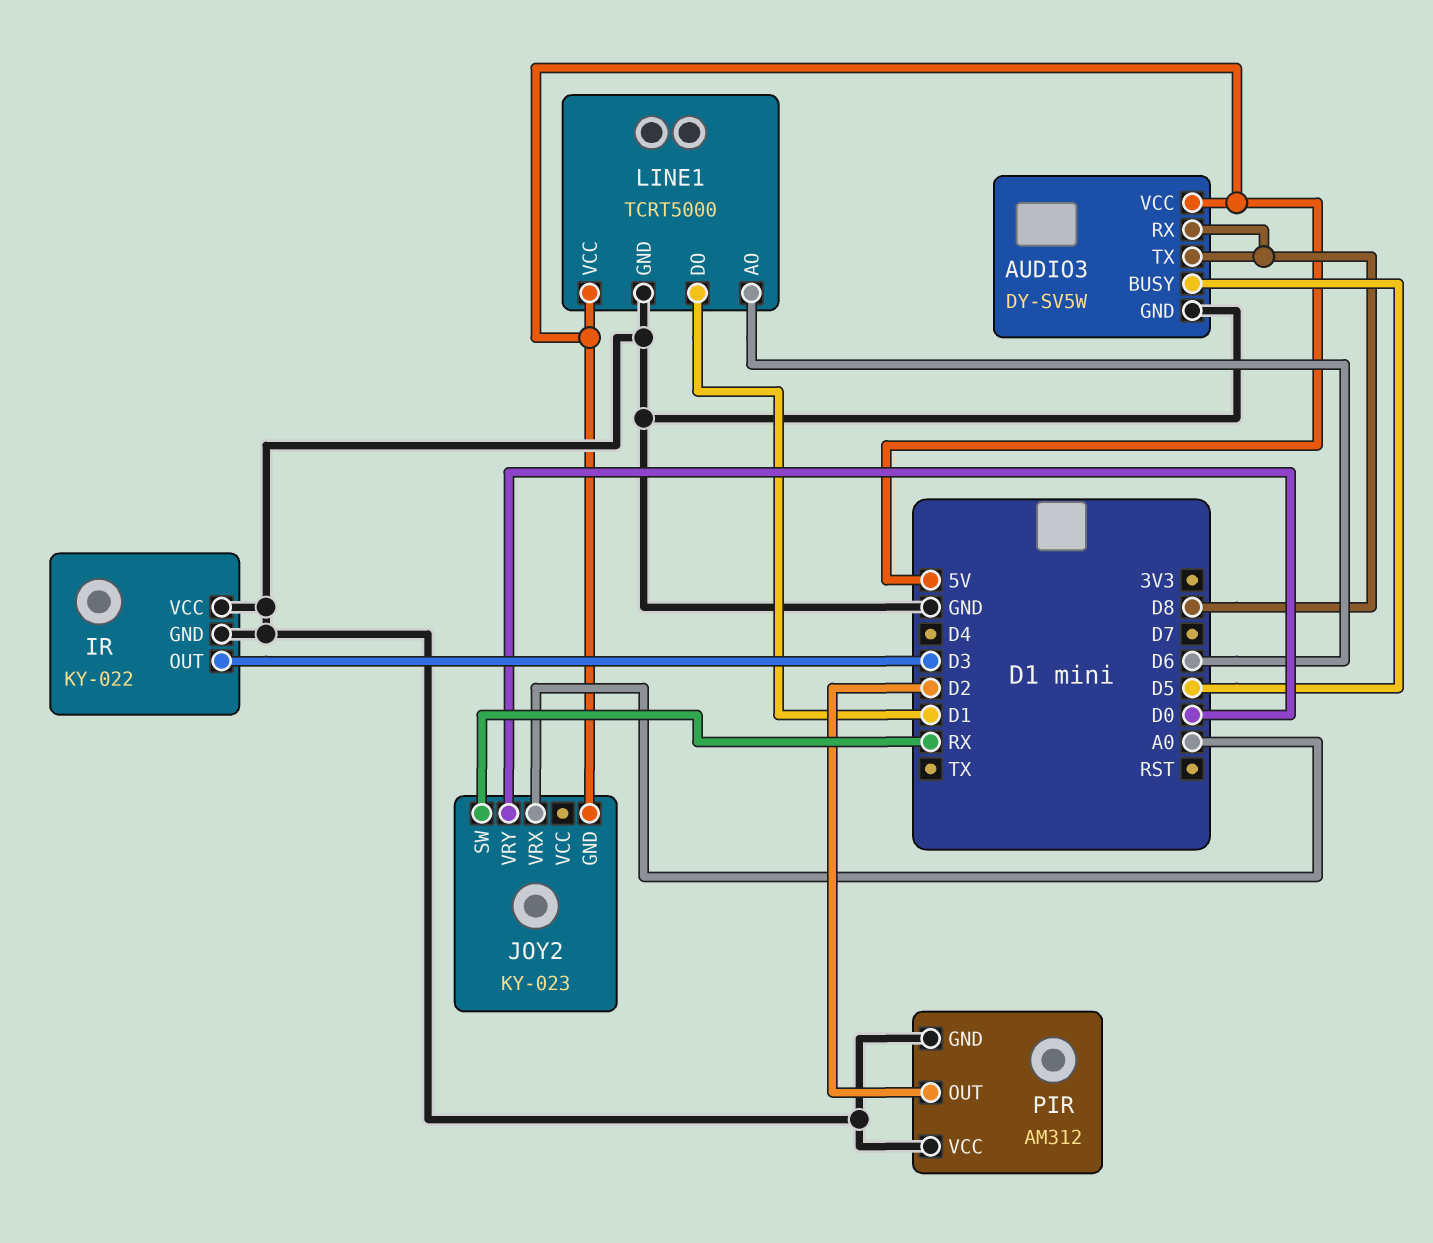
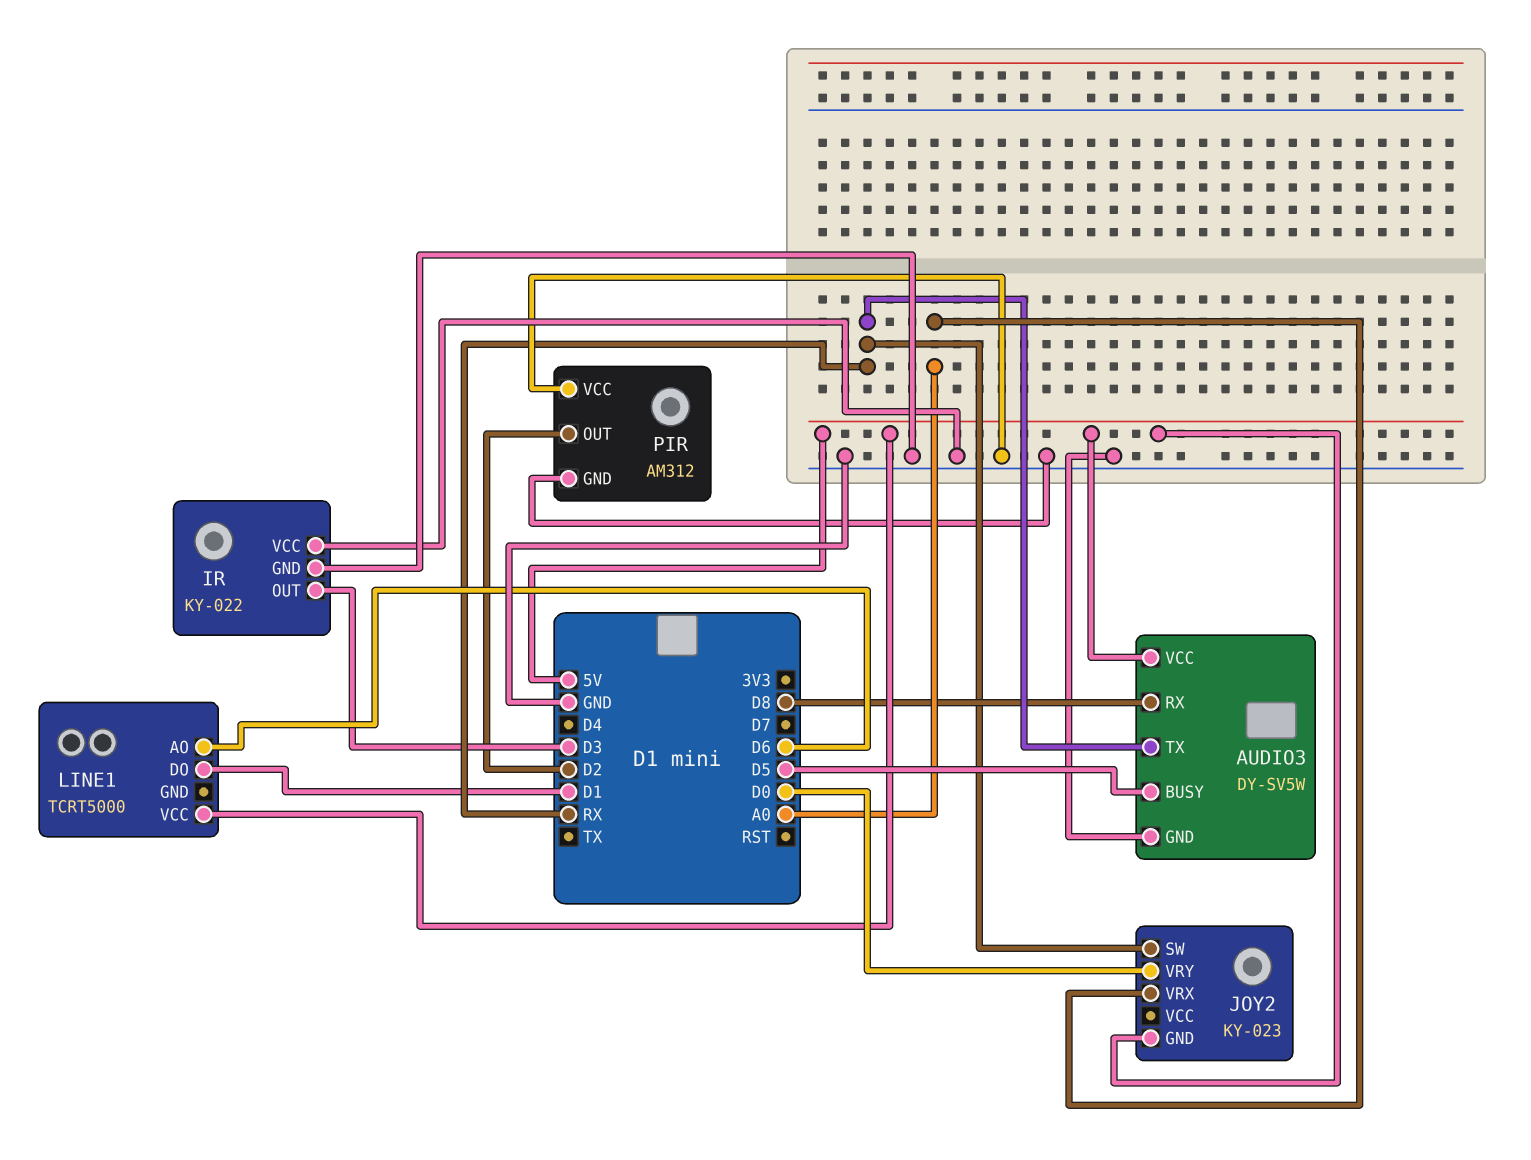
AUDIO3 pin TX: D8 -> RX
LINE1 pin GND: GND -> none

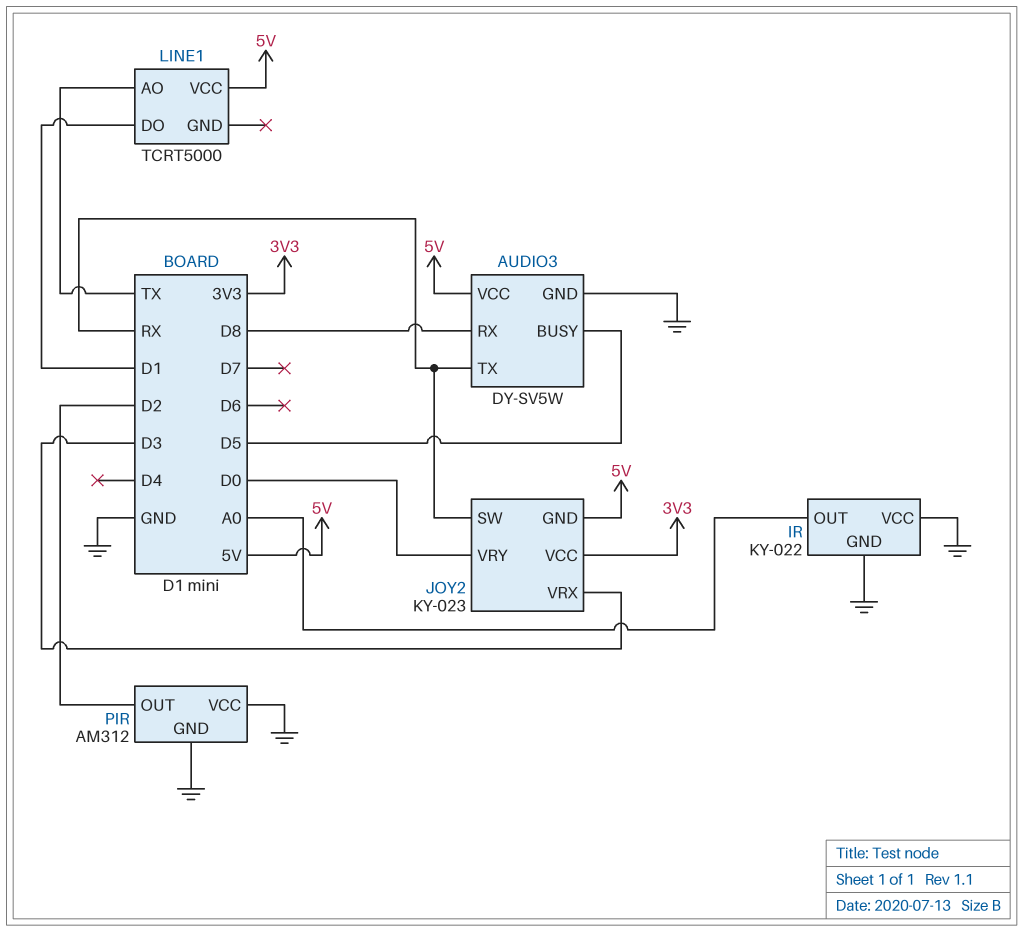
IR pin OUT: D3 -> A0
JOY2 pin VCC: none -> 3V3
JOY2 pin VRX: A0 -> D3
LINE1 pin AO: D6 -> TX

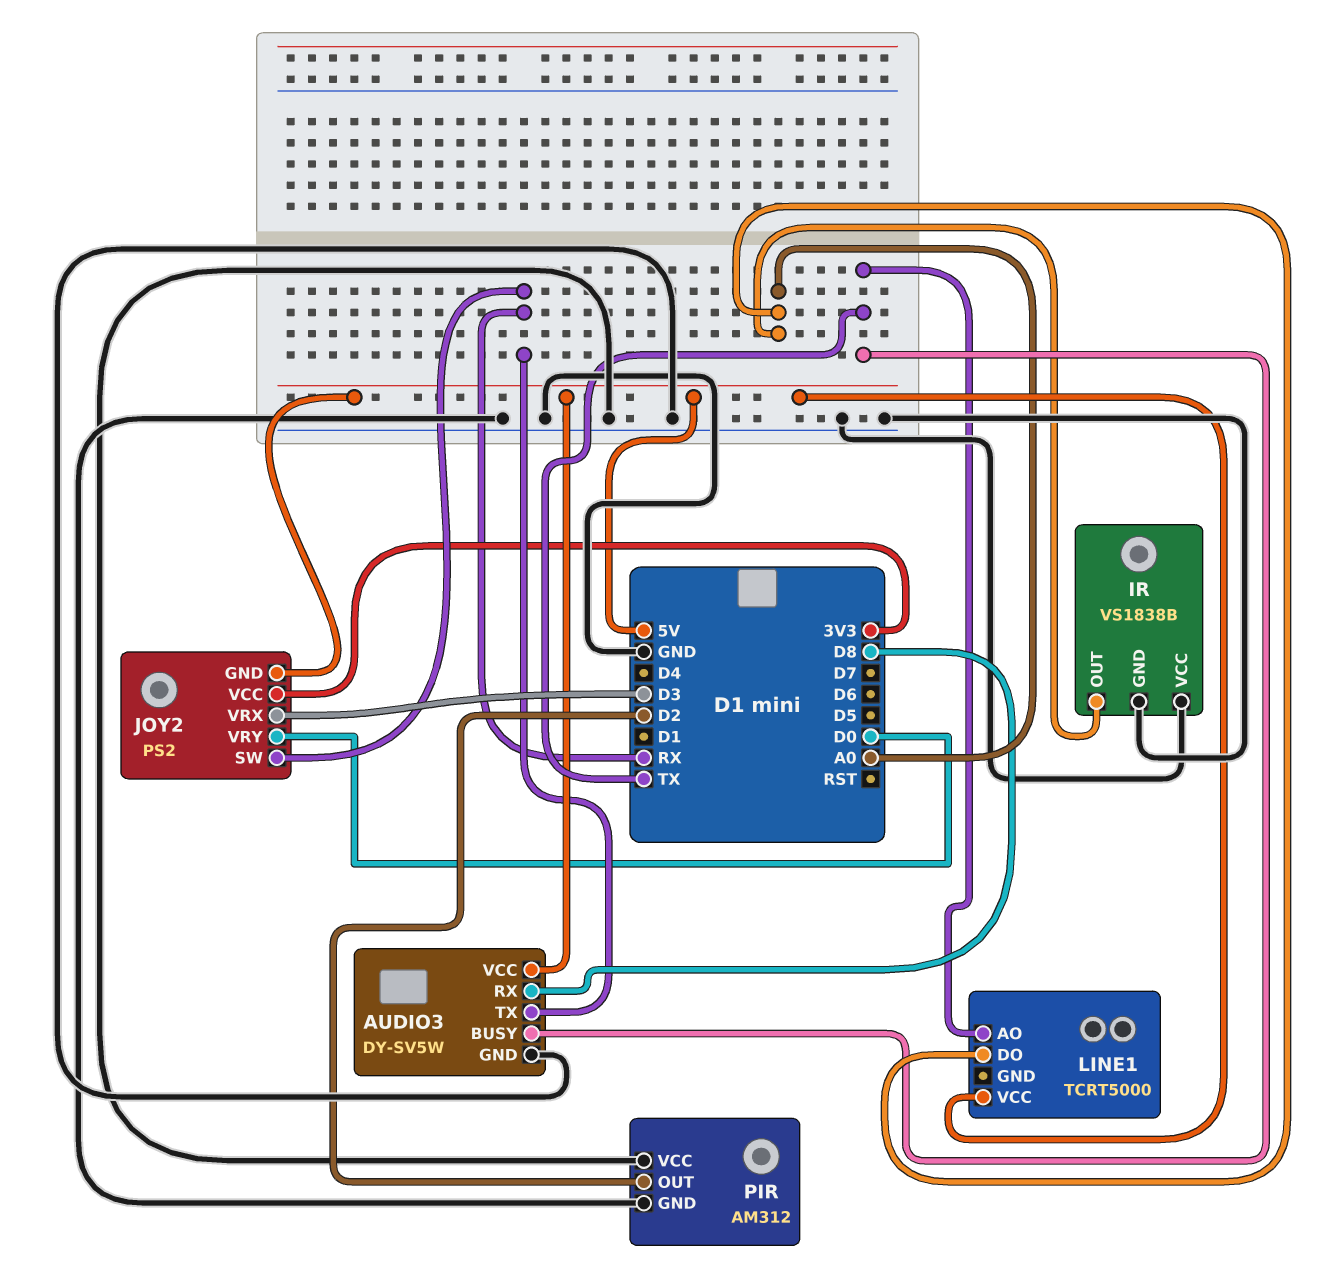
AUDIO3 pin BUSY: D5 -> TX
IR: KY-022 -> VS1838B
JOY2: KY-023 -> PS2
LINE1 pin DO: D1 -> A0

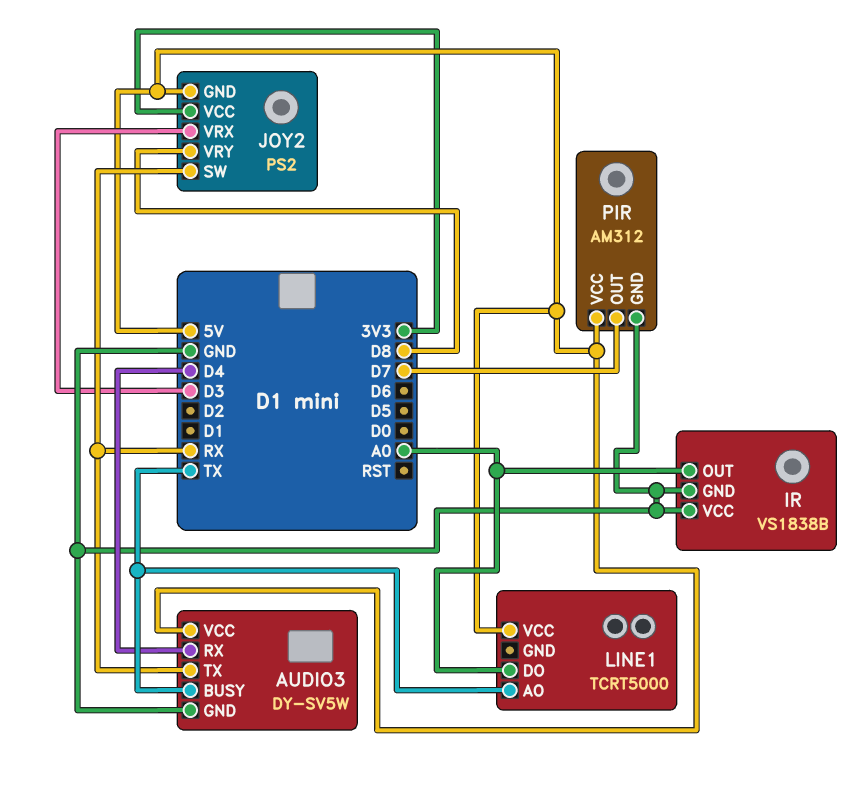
AUDIO3 pin RX: D8 -> D4
JOY2 pin VRY: D0 -> D8
PIR pin OUT: D2 -> D7
PIR pin VCC: GND -> 5V

